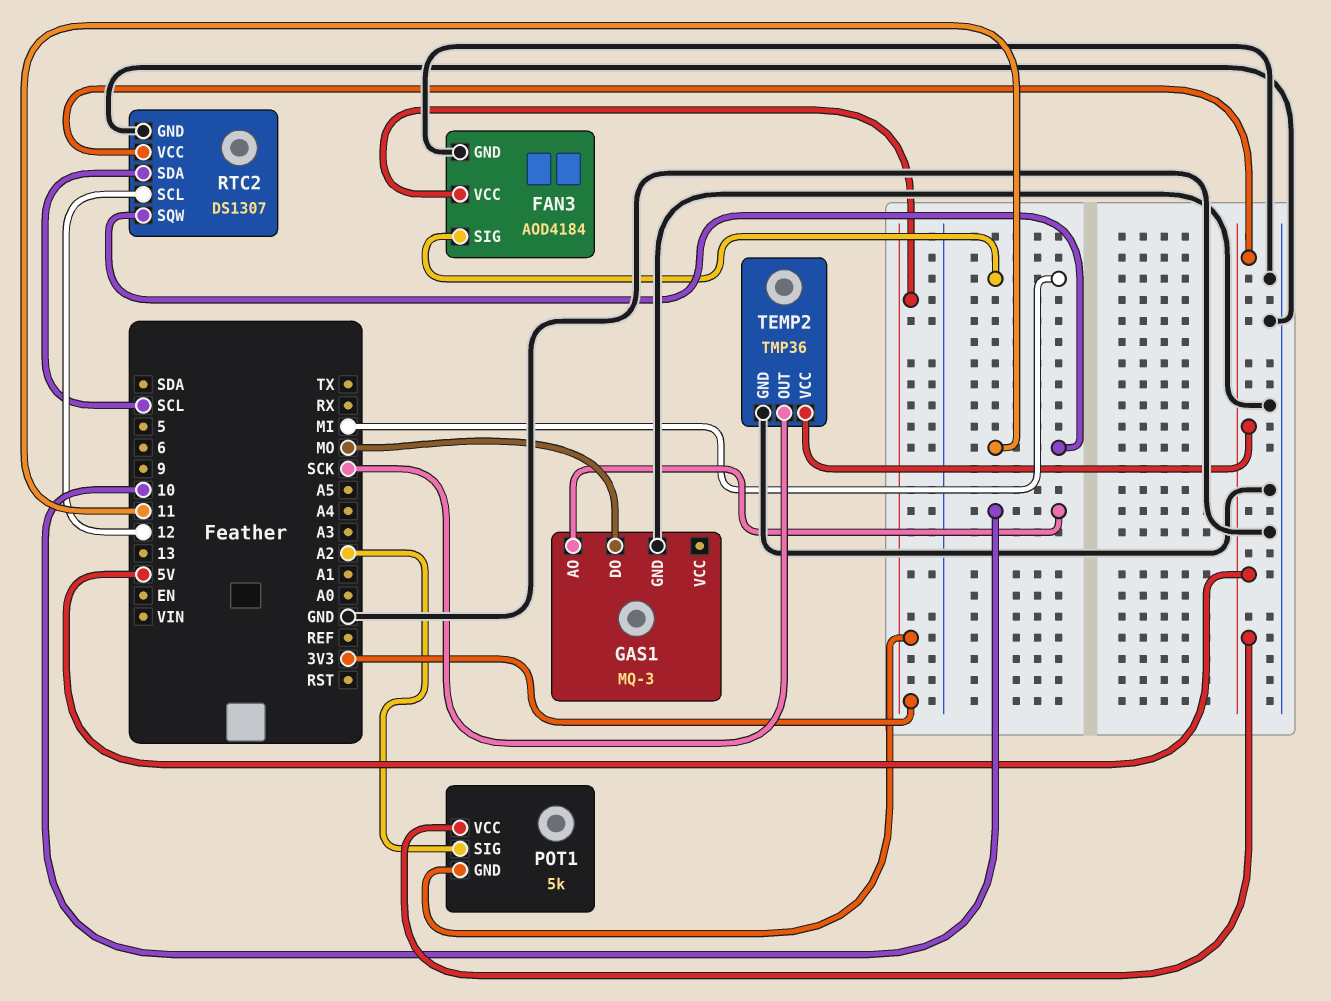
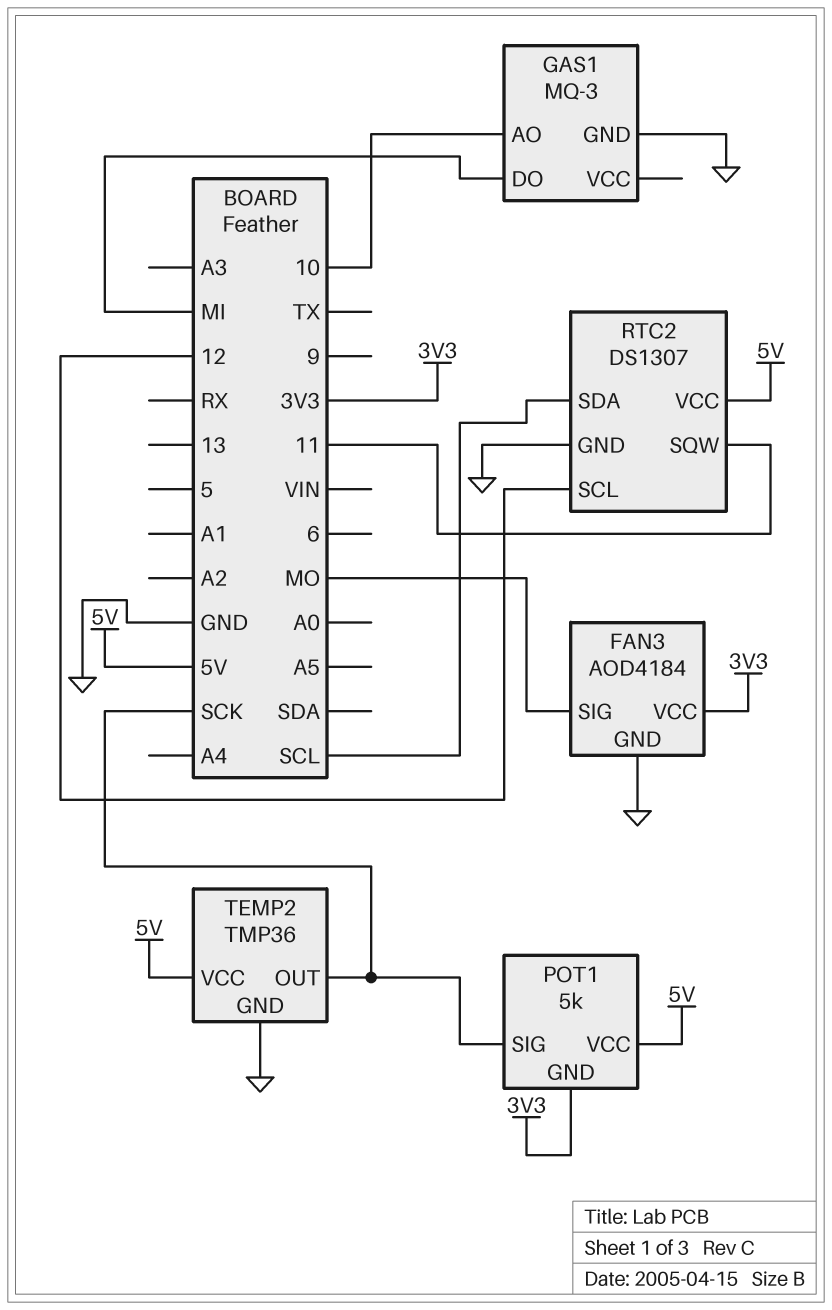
FAN3 pin SIG: MI -> MO
GAS1 pin DO: MO -> MI
POT1 pin SIG: A2 -> SCK

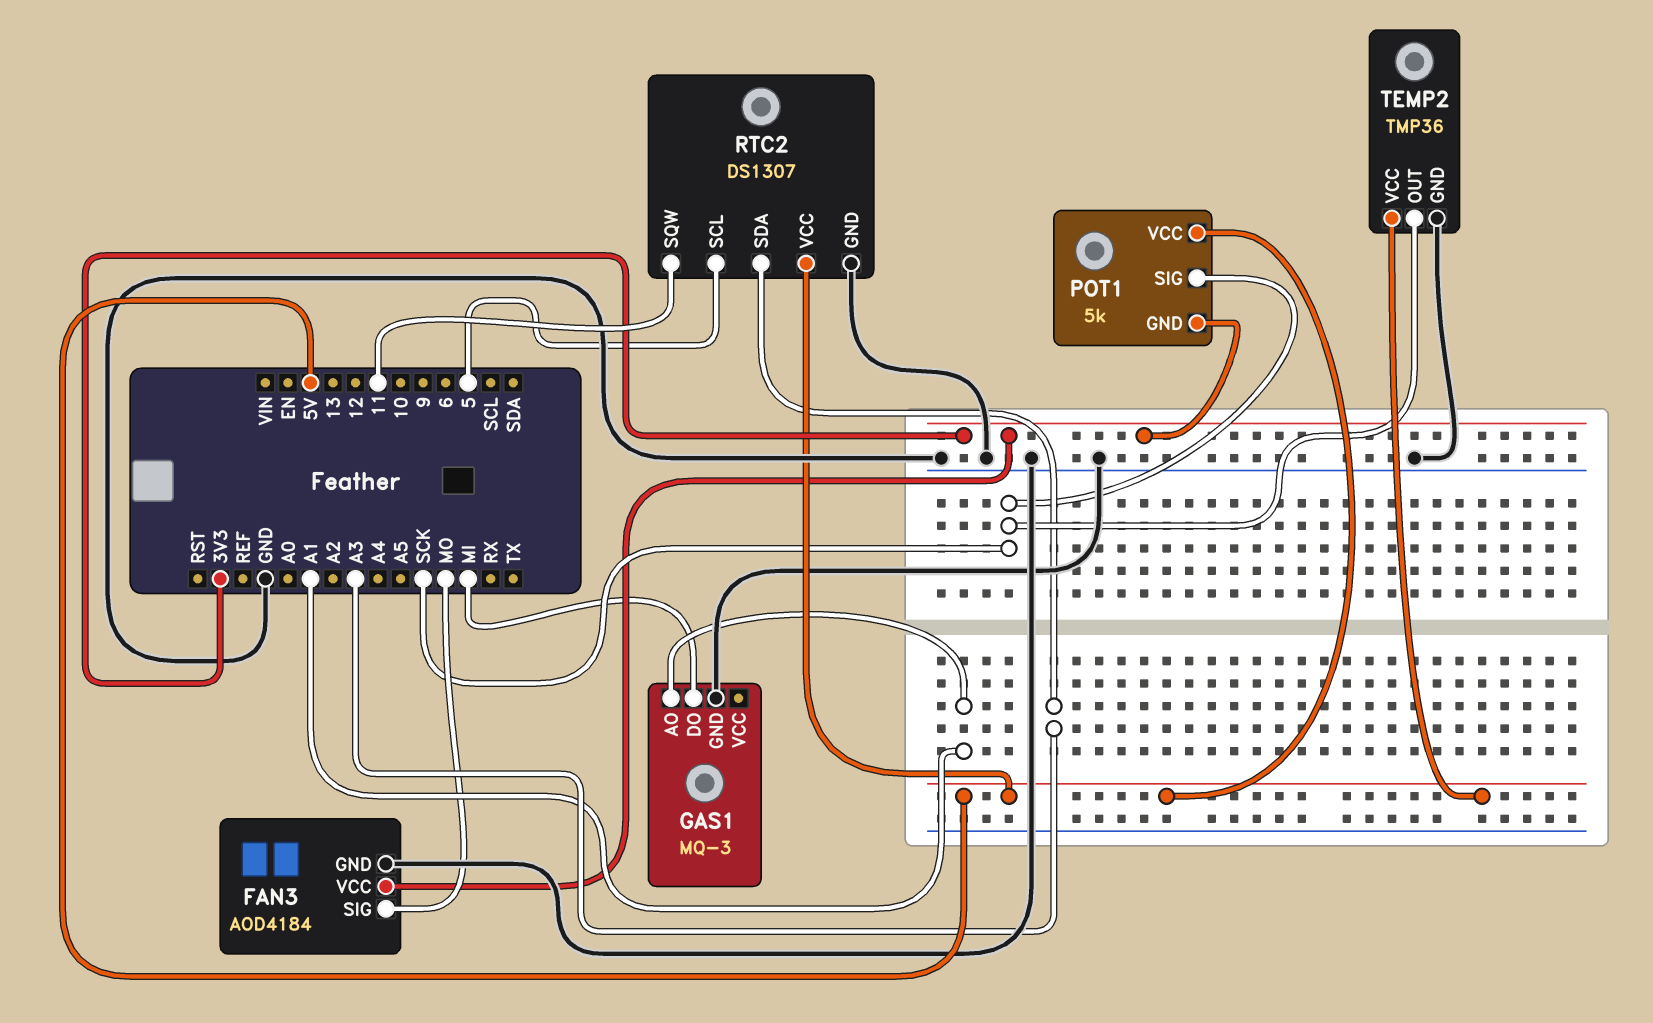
GAS1 pin AO: 10 -> A1
RTC2 pin SCL: 12 -> 5
RTC2 pin SDA: SCL -> A3

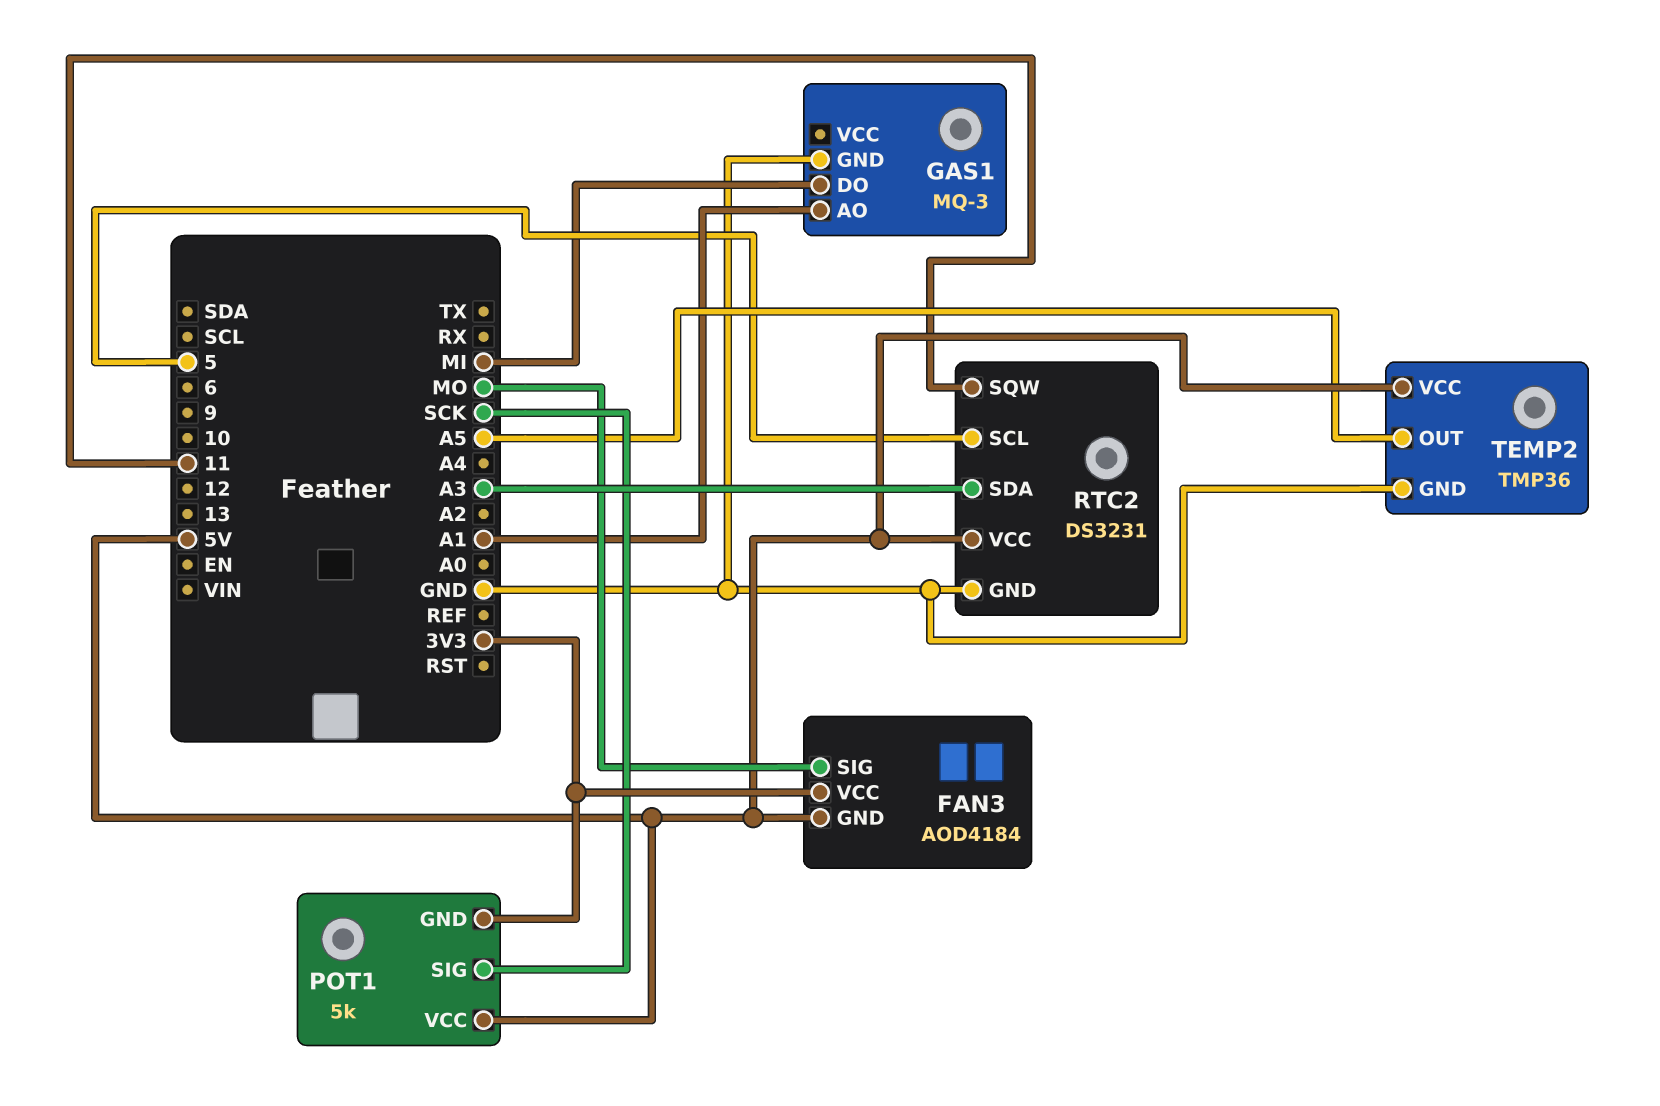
FAN3 pin GND: GND -> 5V
RTC2: DS1307 -> DS3231
TEMP2 pin OUT: SCK -> A5

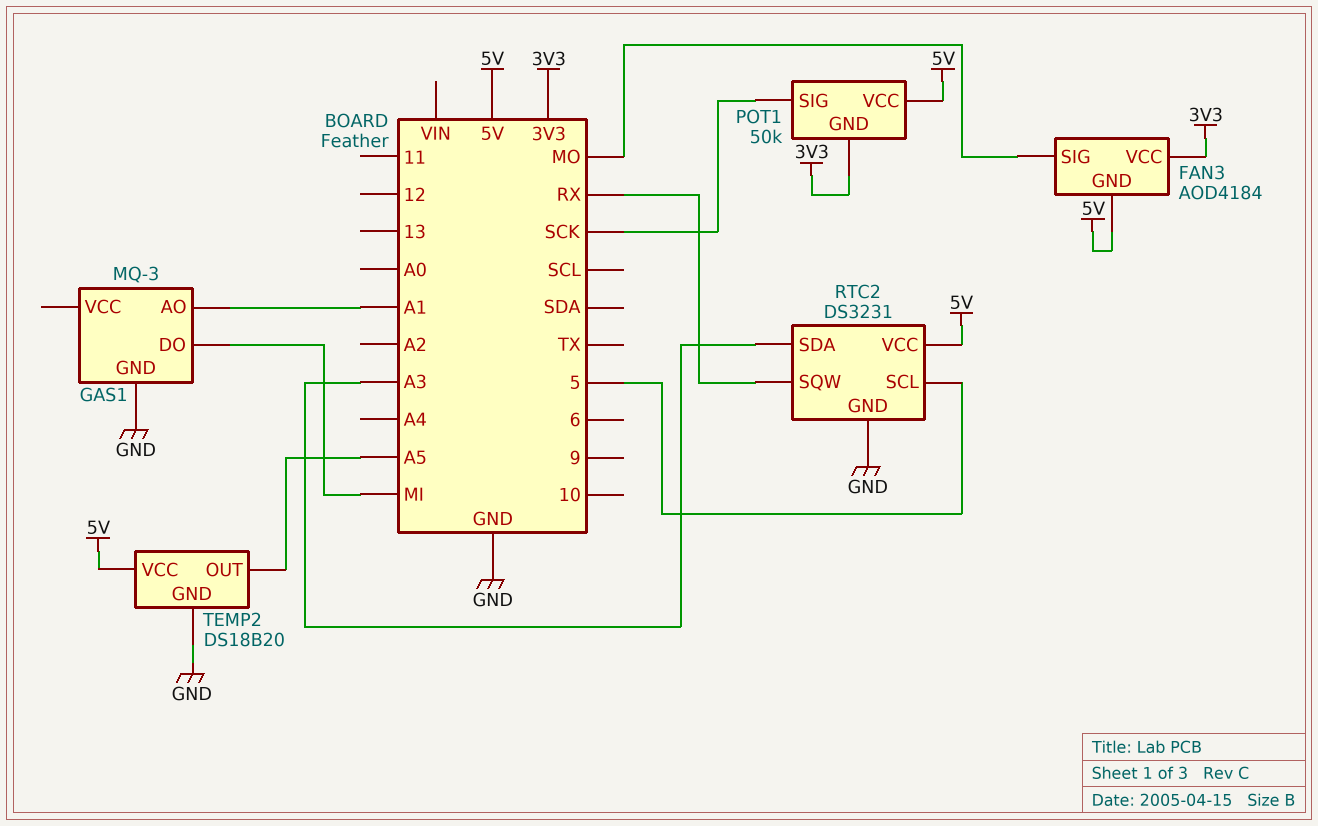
POT1: 5k -> 50k
RTC2 pin SQW: 11 -> RX
TEMP2: TMP36 -> DS18B20

